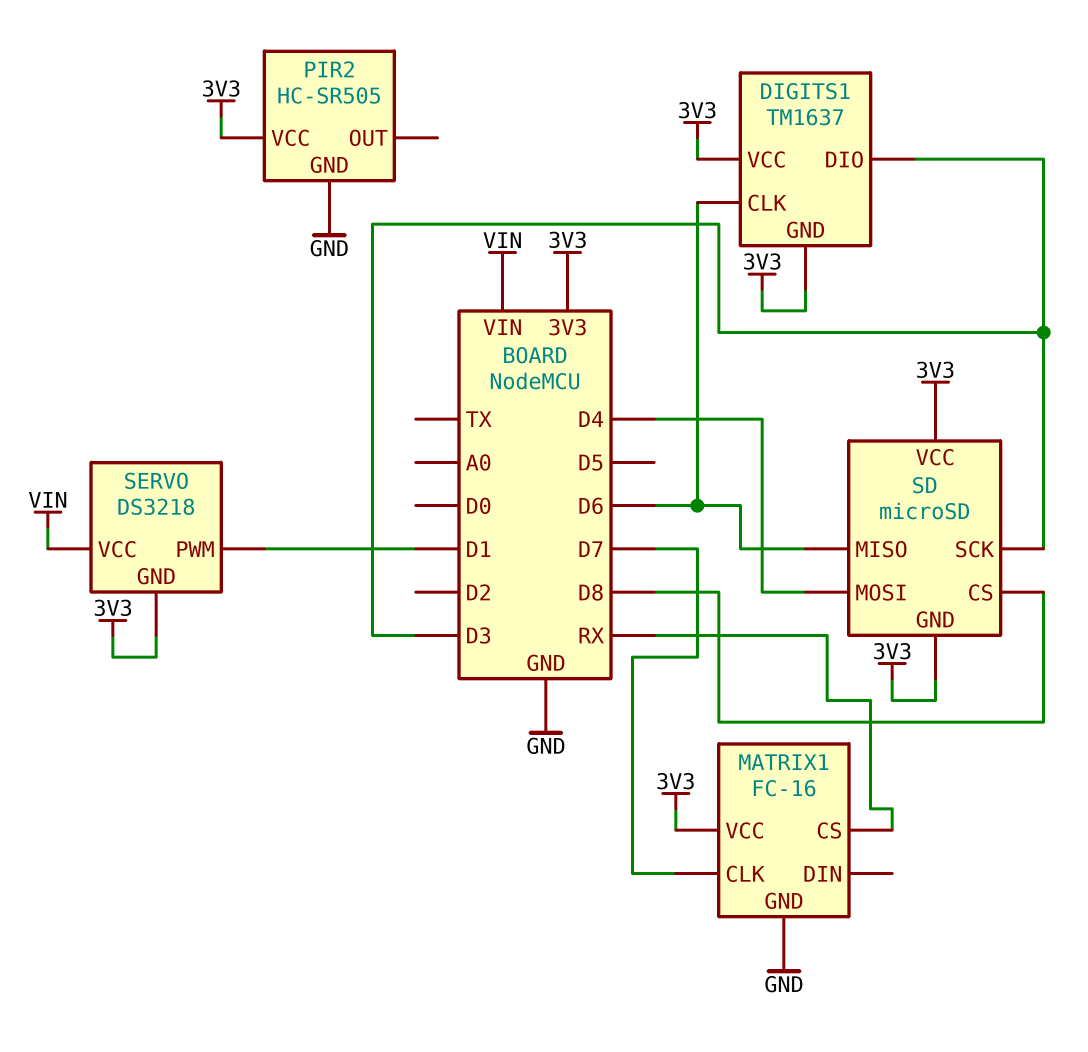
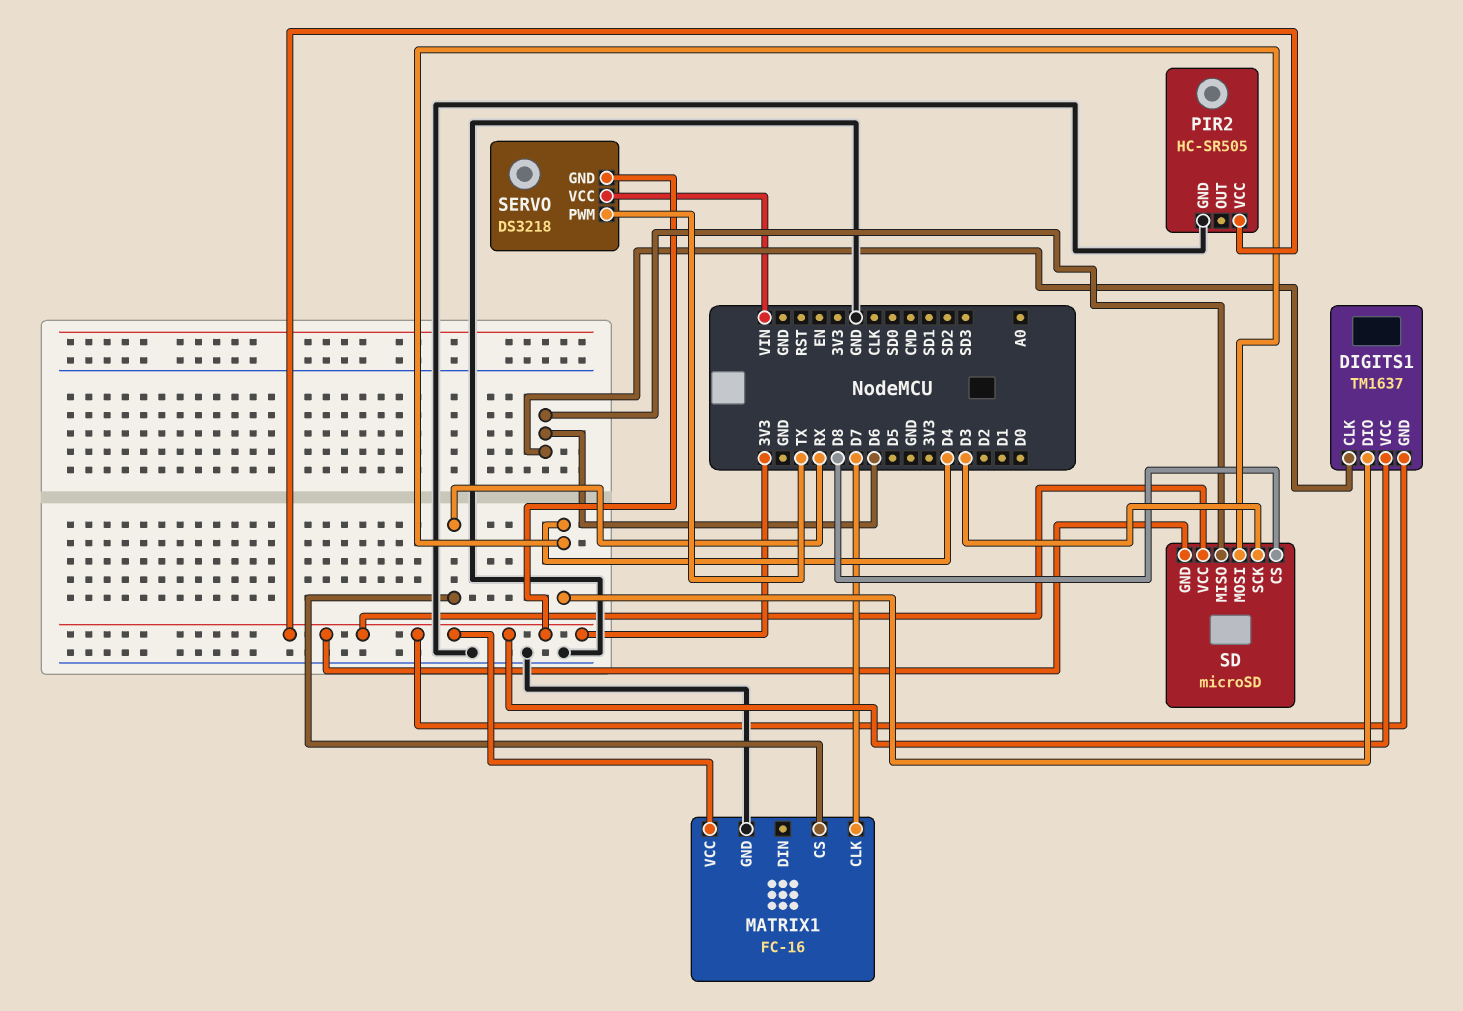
DIGITS1 pin DIO: D3 -> D4
SERVO pin PWM: D1 -> TX

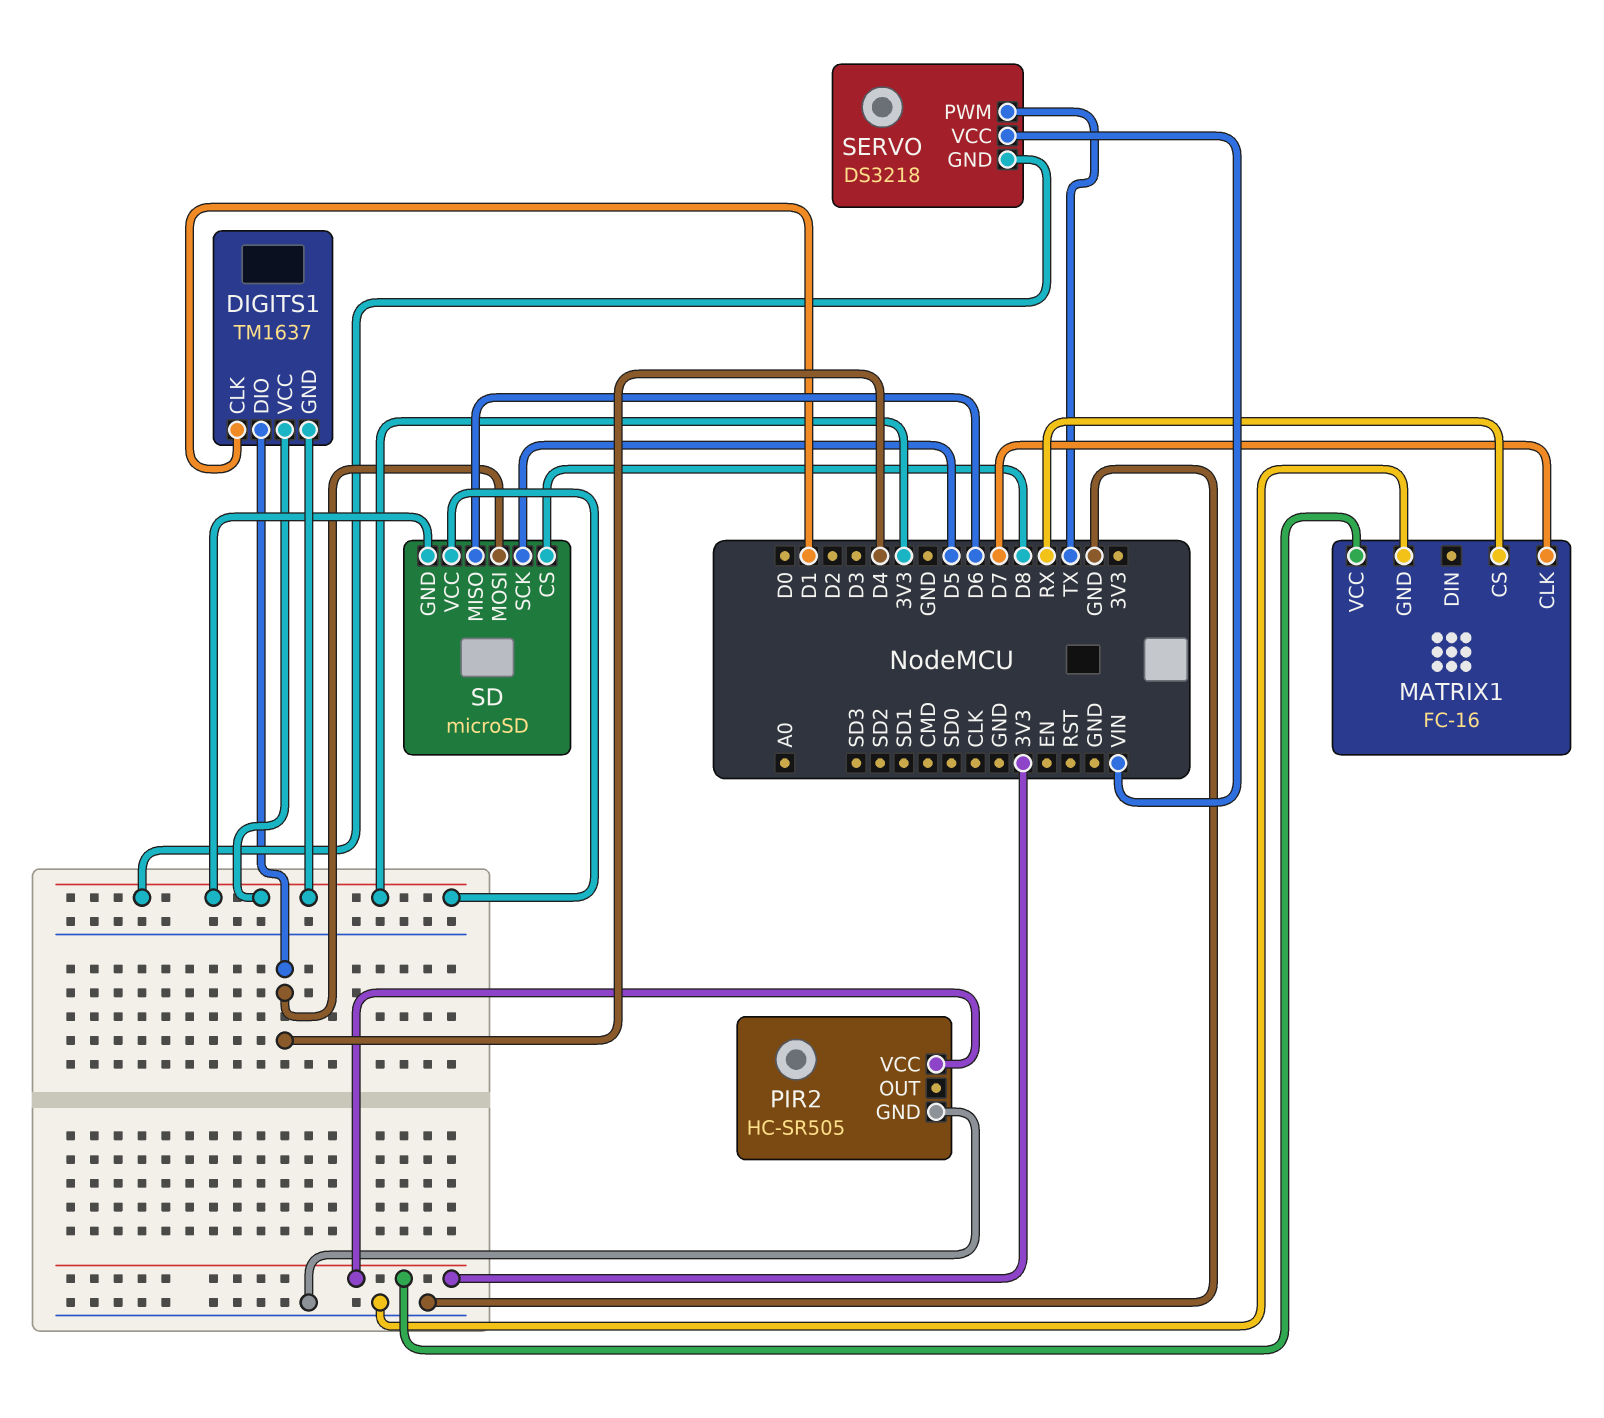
DIGITS1 pin CLK: D6 -> D1
SD pin SCK: D3 -> D5

